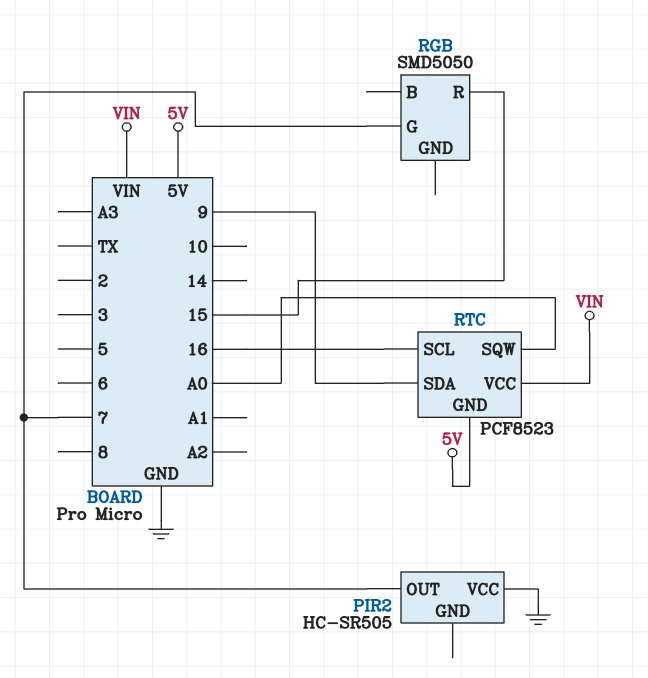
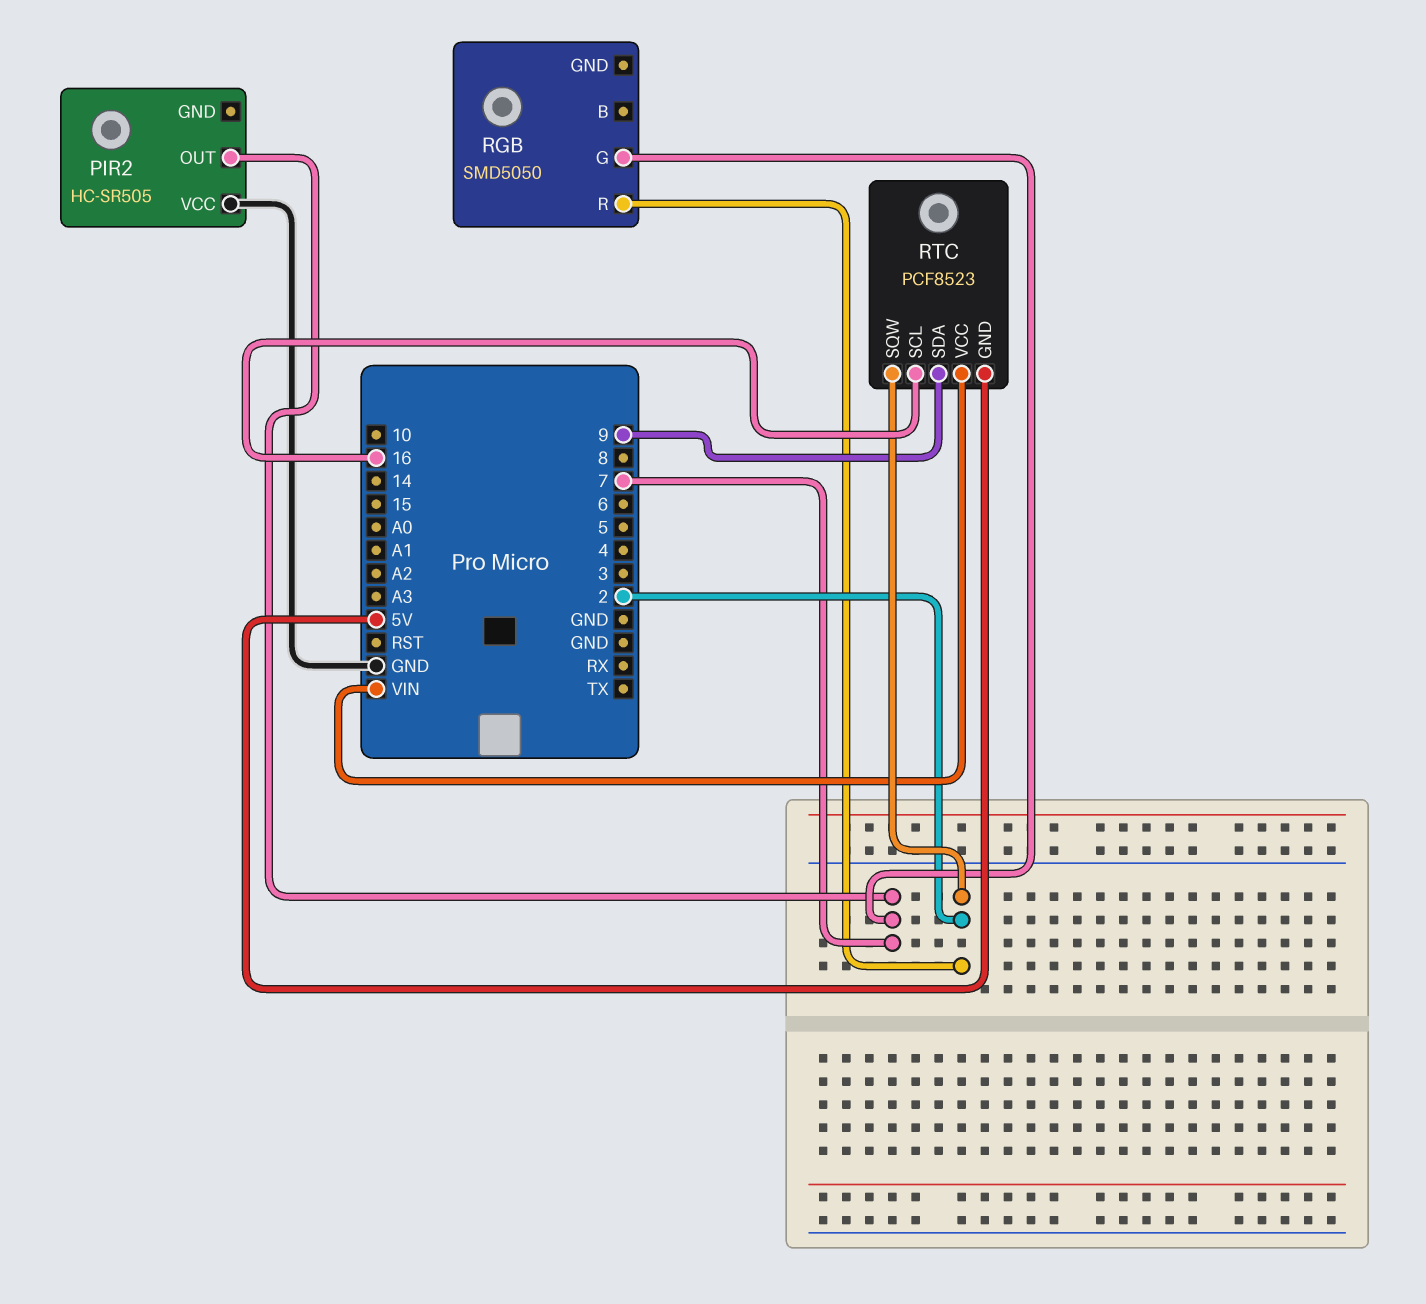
RGB pin R: 15 -> 2
RTC pin SQW: A0 -> 2

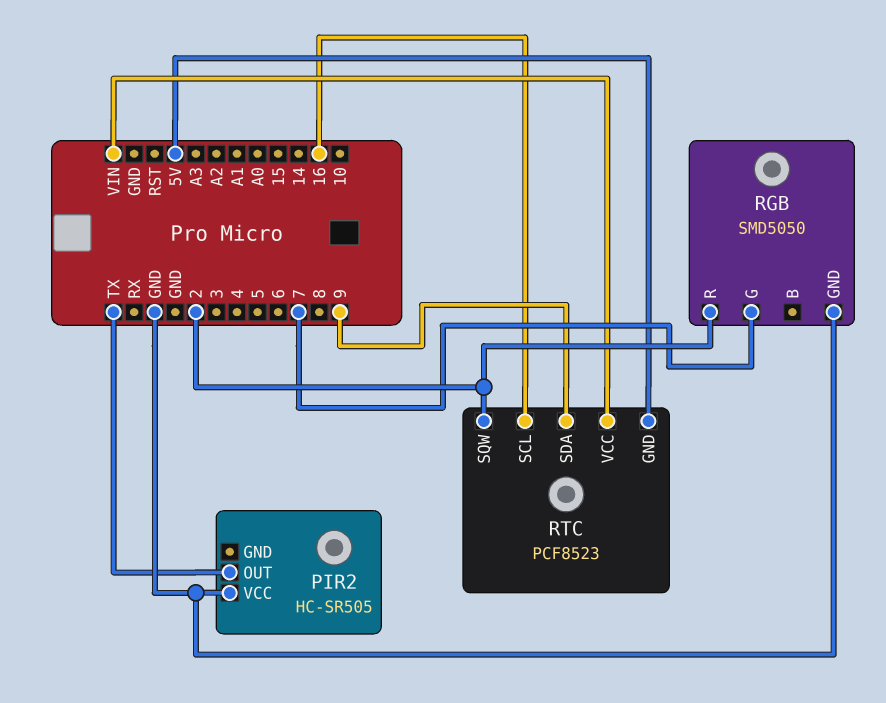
PIR2 pin OUT: 7 -> TX
RGB pin GND: none -> GND

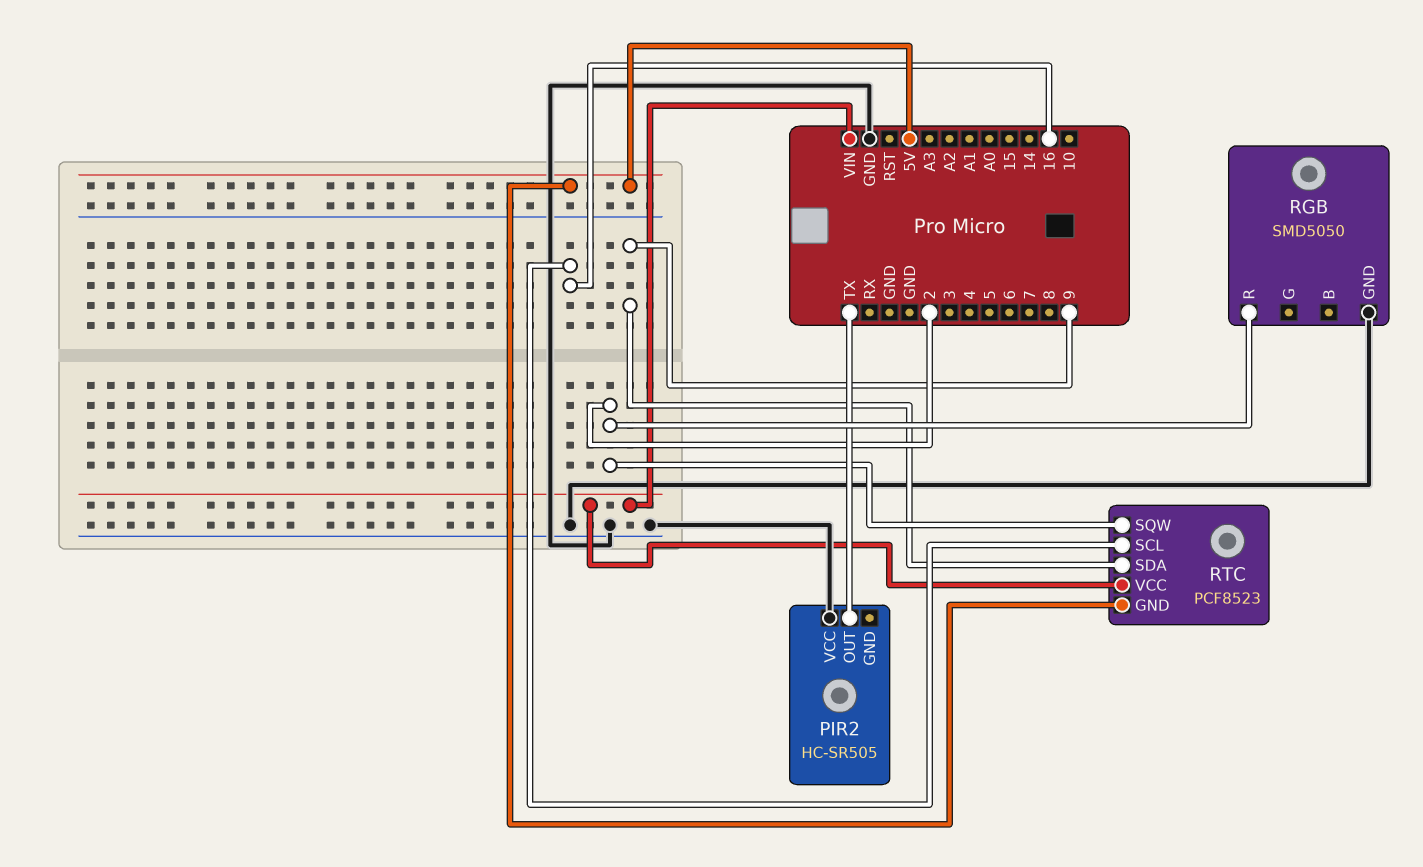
RGB pin G: 7 -> none

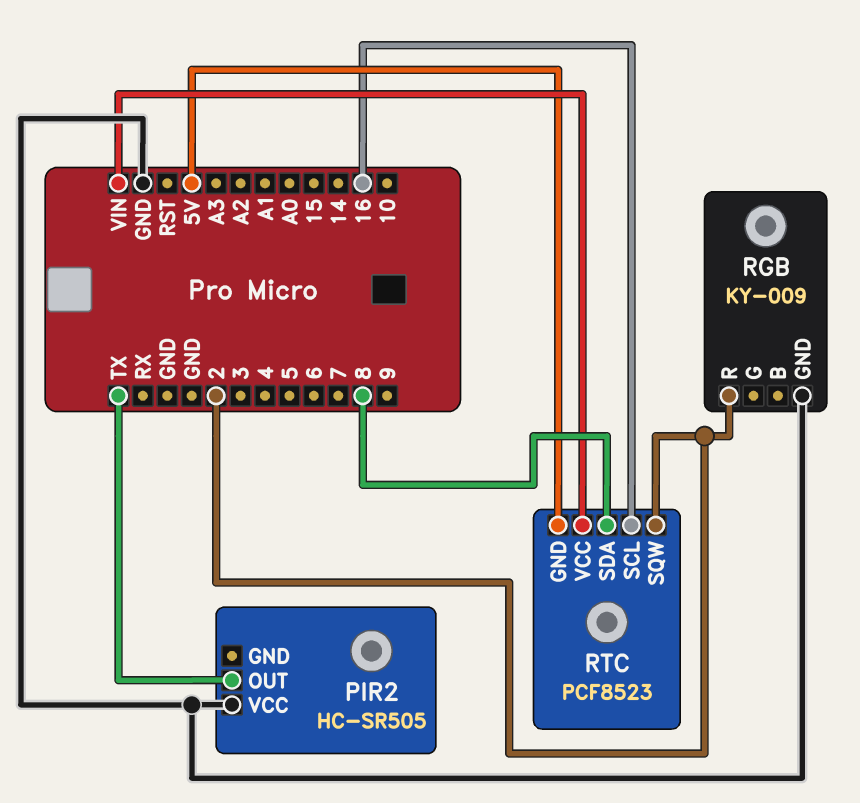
RGB: SMD5050 -> KY-009
RTC pin SDA: 9 -> 8

